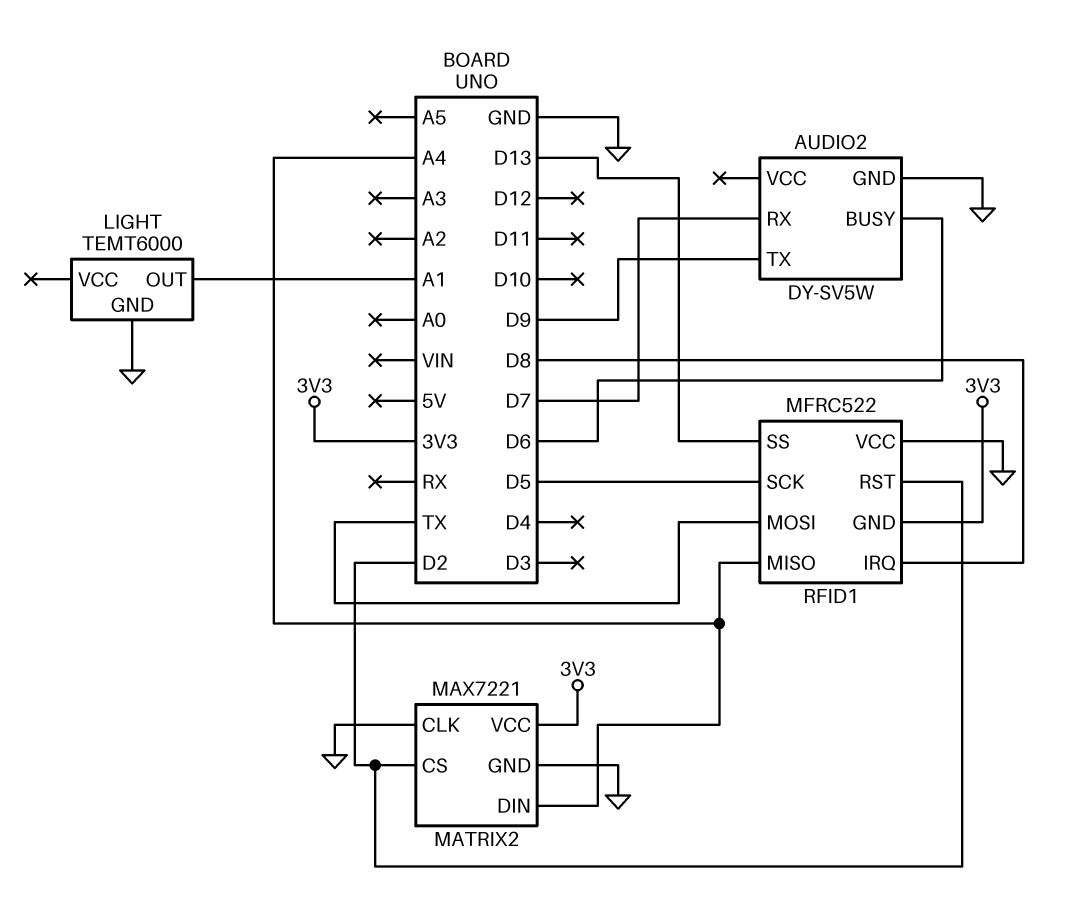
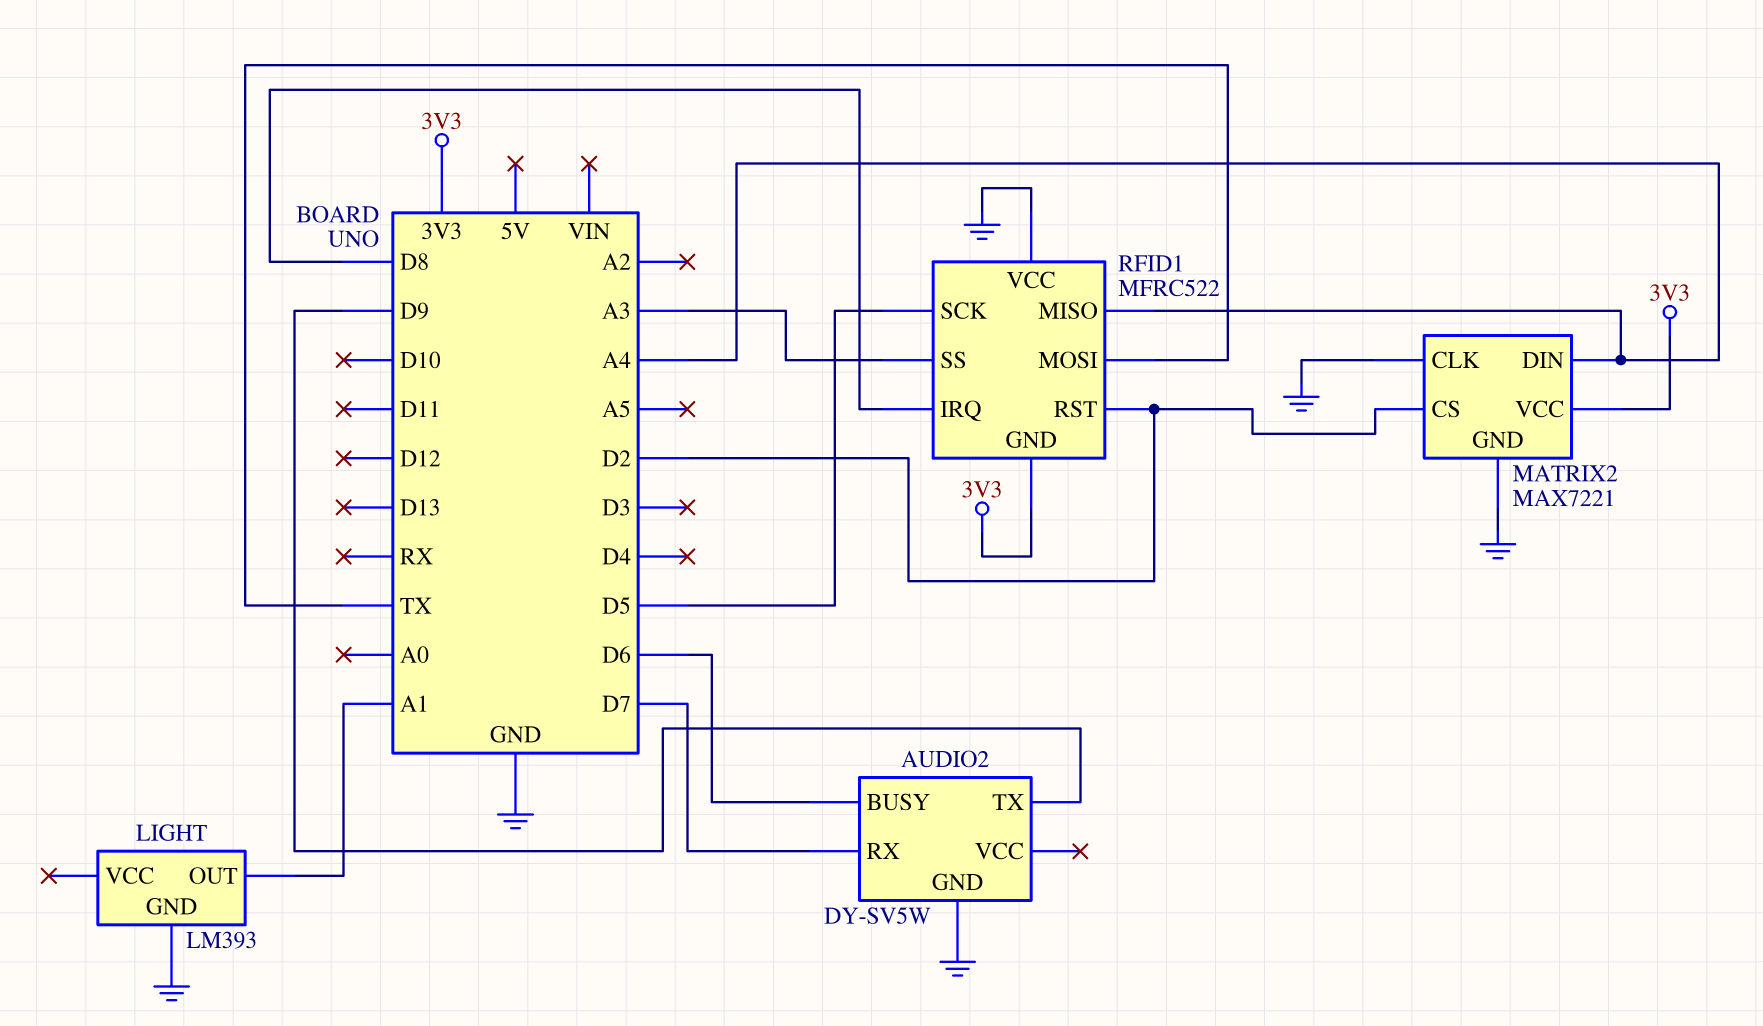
LIGHT: TEMT6000 -> LM393
RFID1 pin SS: D13 -> A3

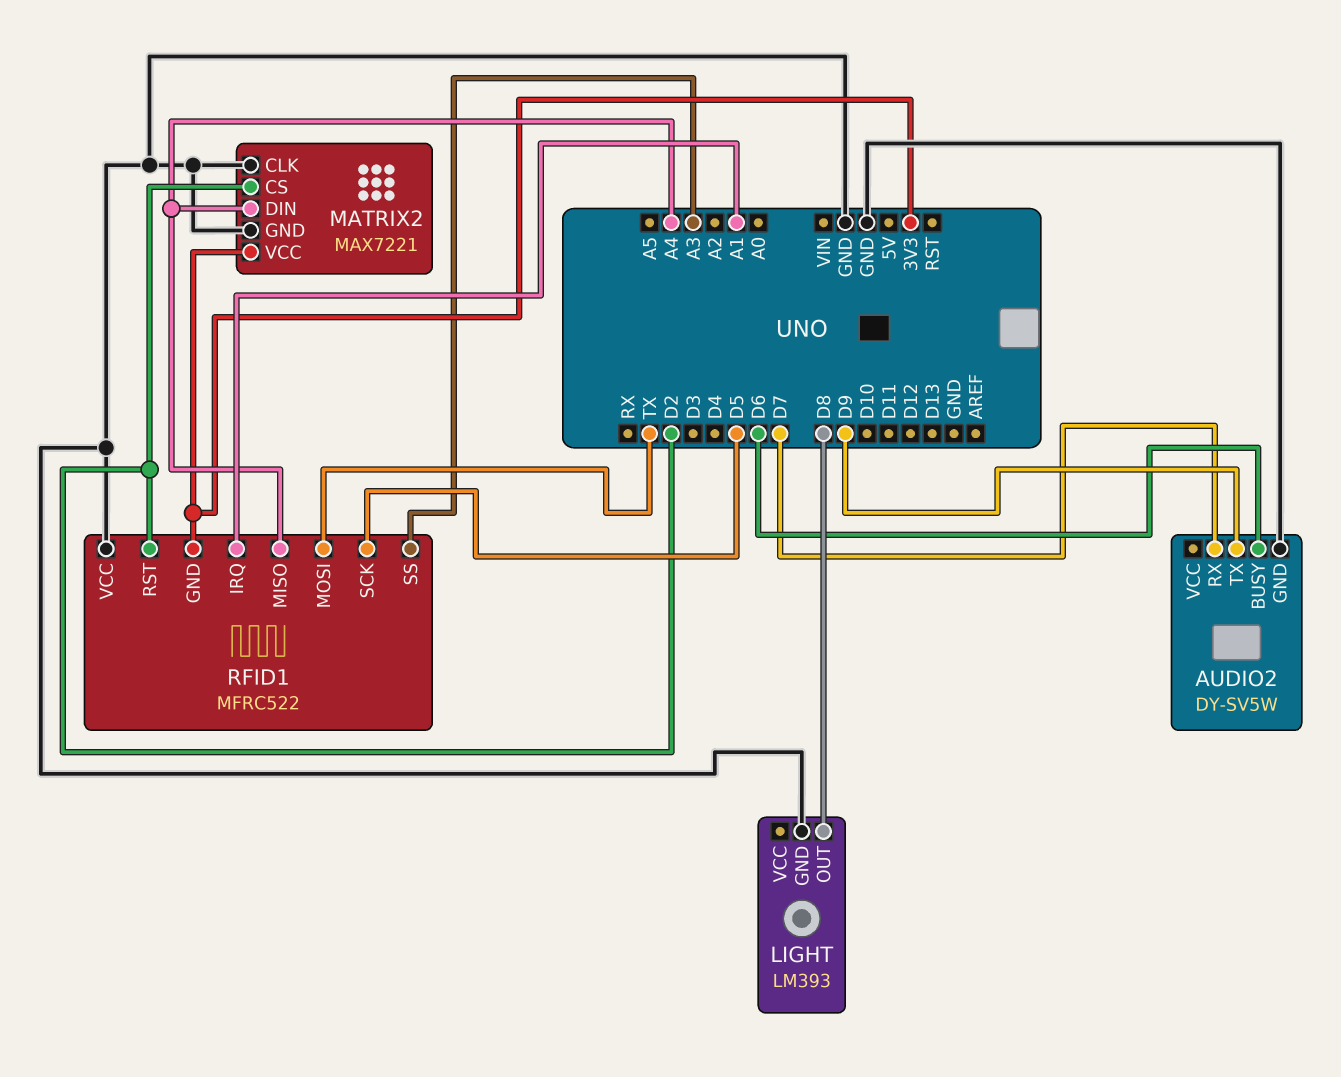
LIGHT pin OUT: A1 -> D8
RFID1 pin IRQ: D8 -> A1

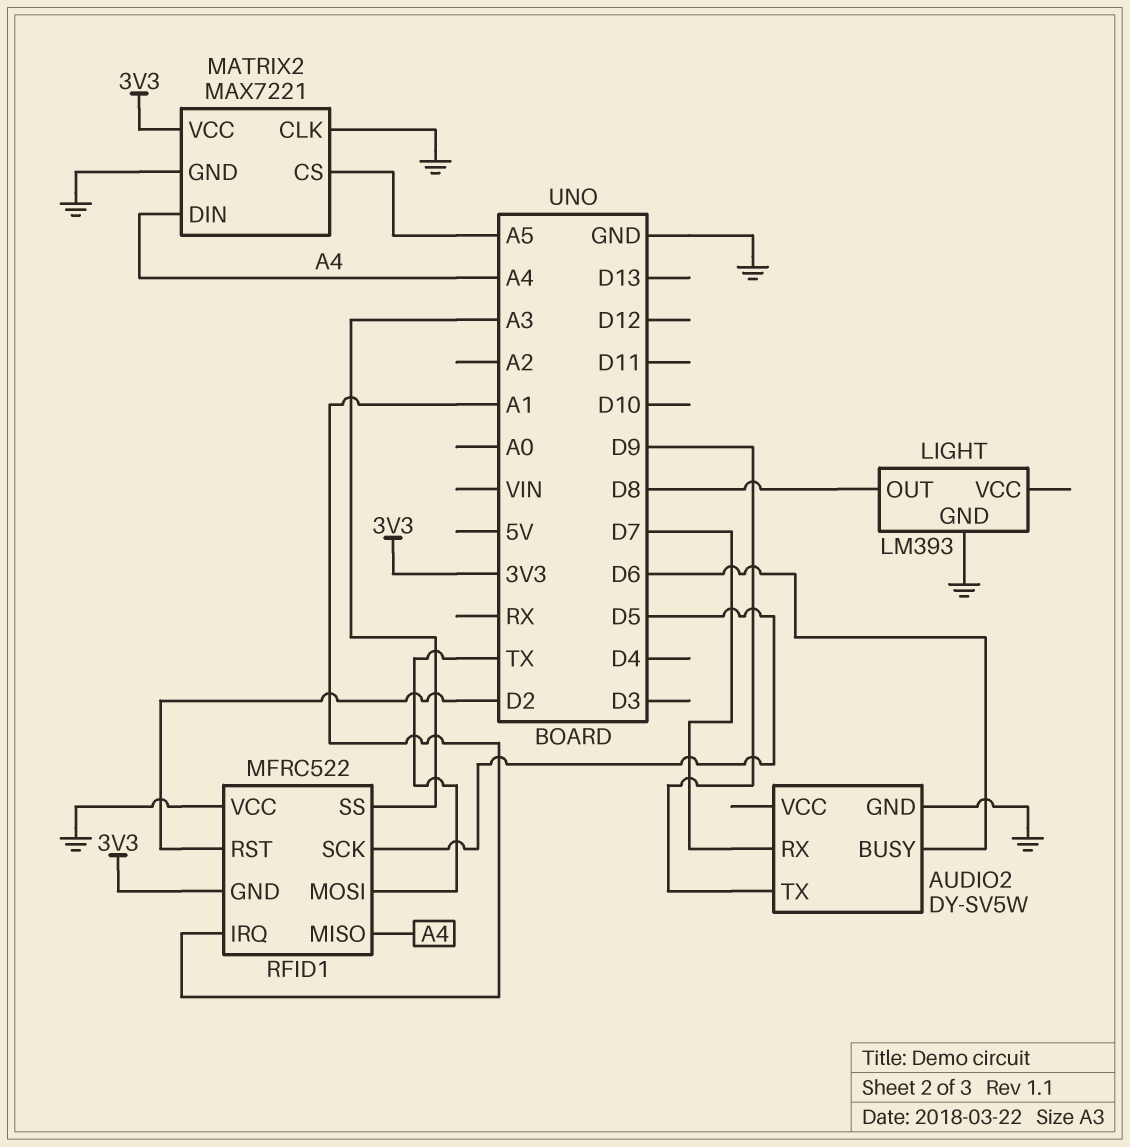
MATRIX2 pin CS: D2 -> A5

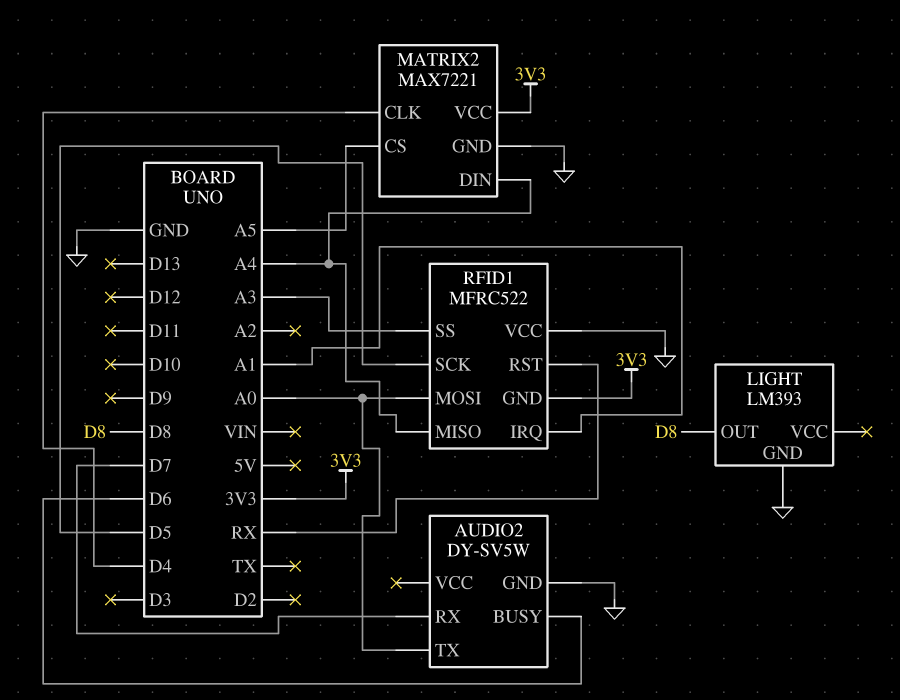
AUDIO2 pin TX: D9 -> A0
MATRIX2 pin CLK: GND -> D4
RFID1 pin MOSI: TX -> A0
RFID1 pin RST: D2 -> RX

